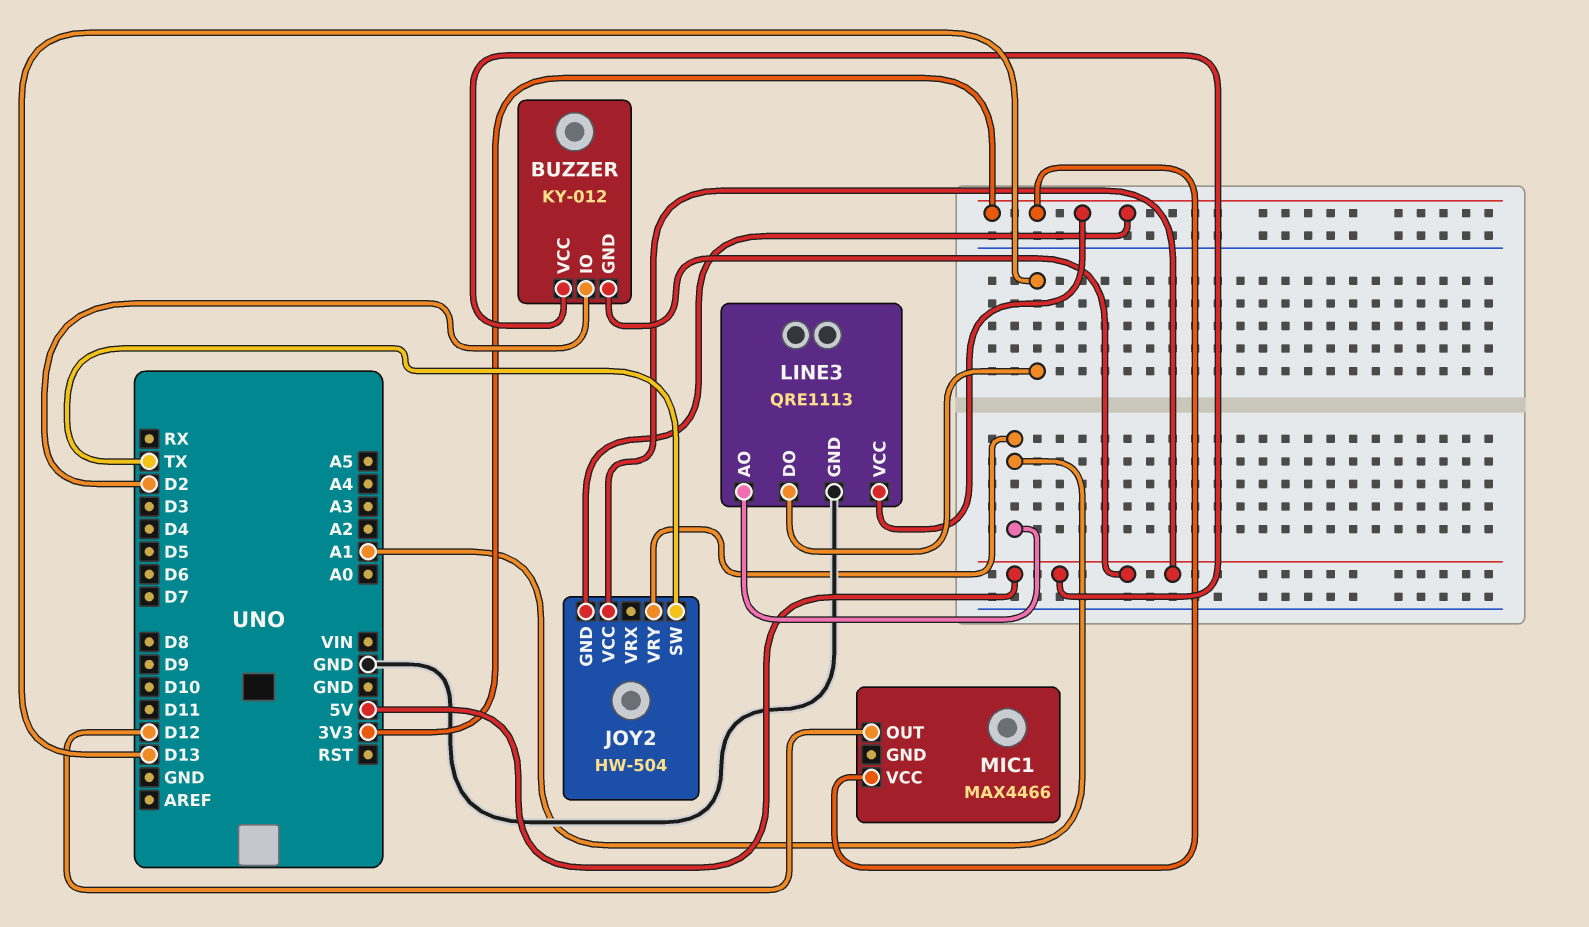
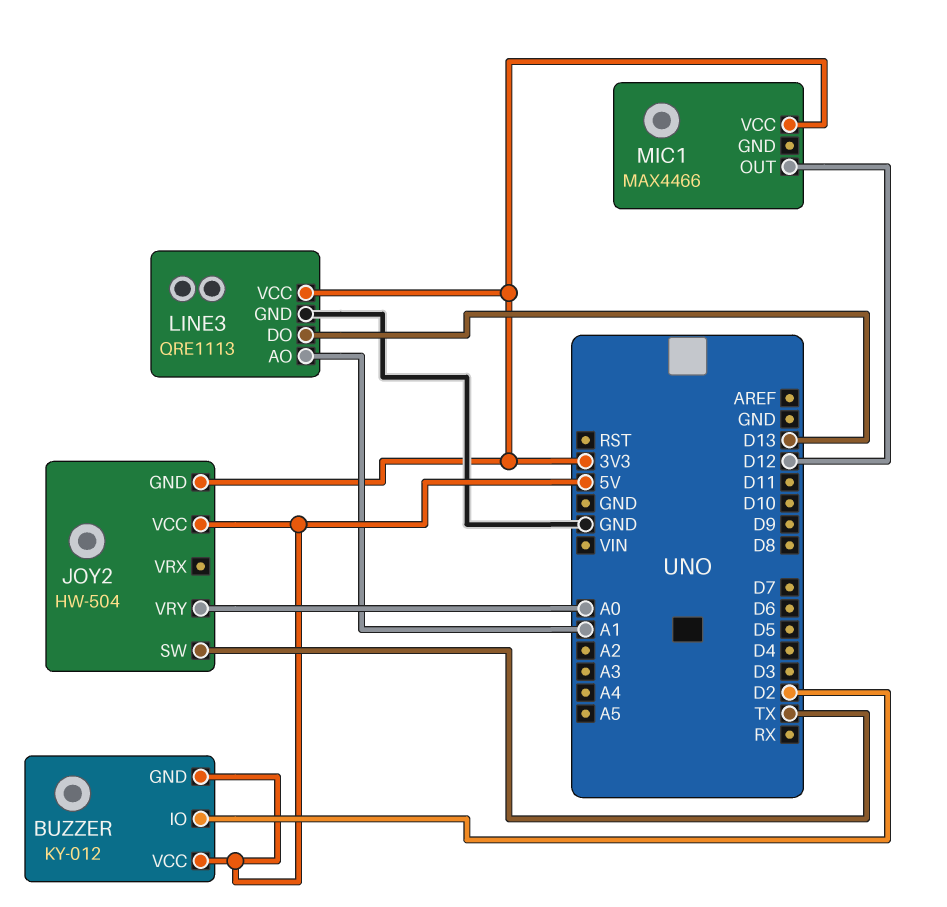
JOY2 pin VRY: A1 -> A0

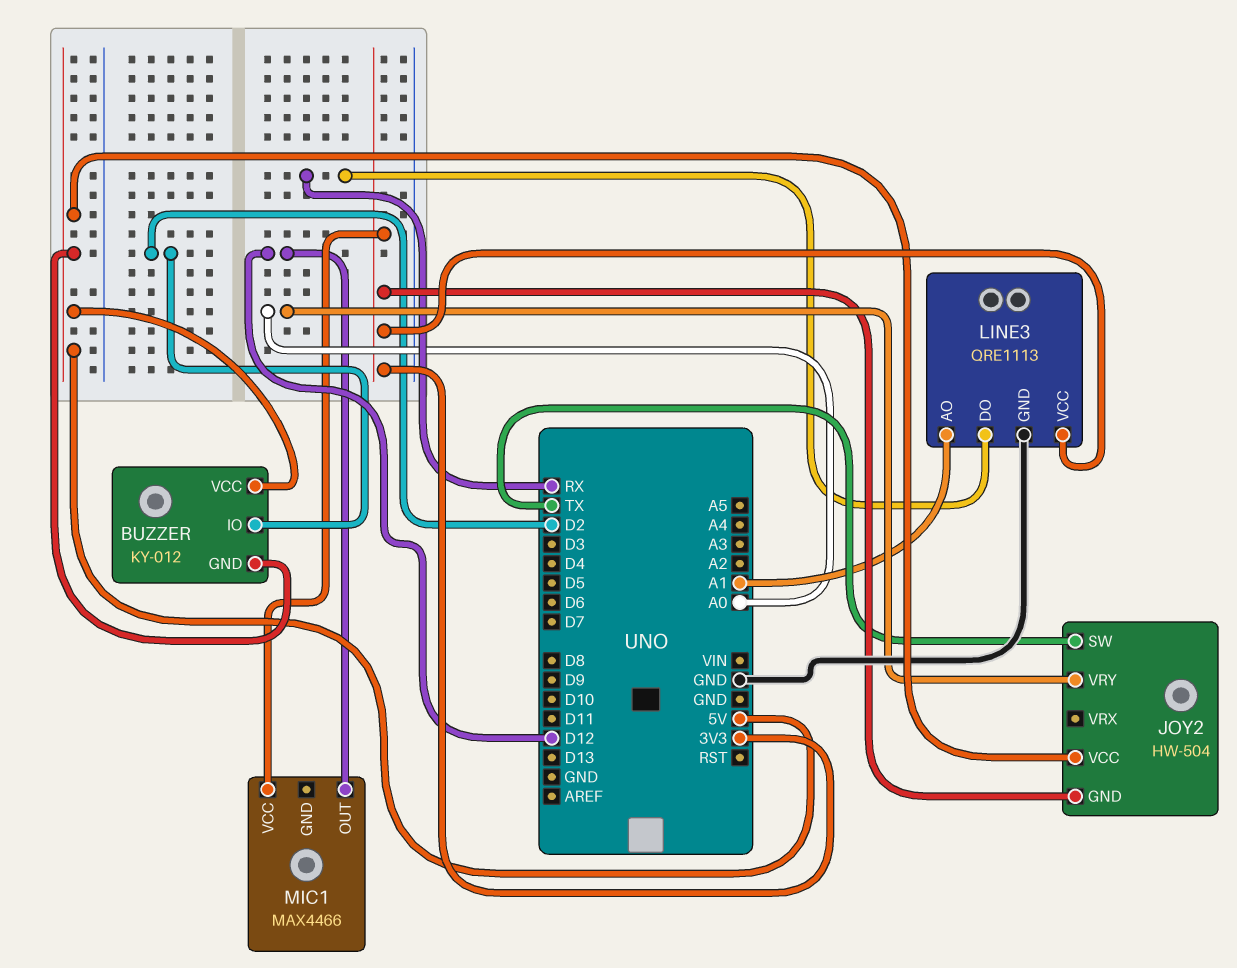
LINE3 pin DO: D13 -> RX

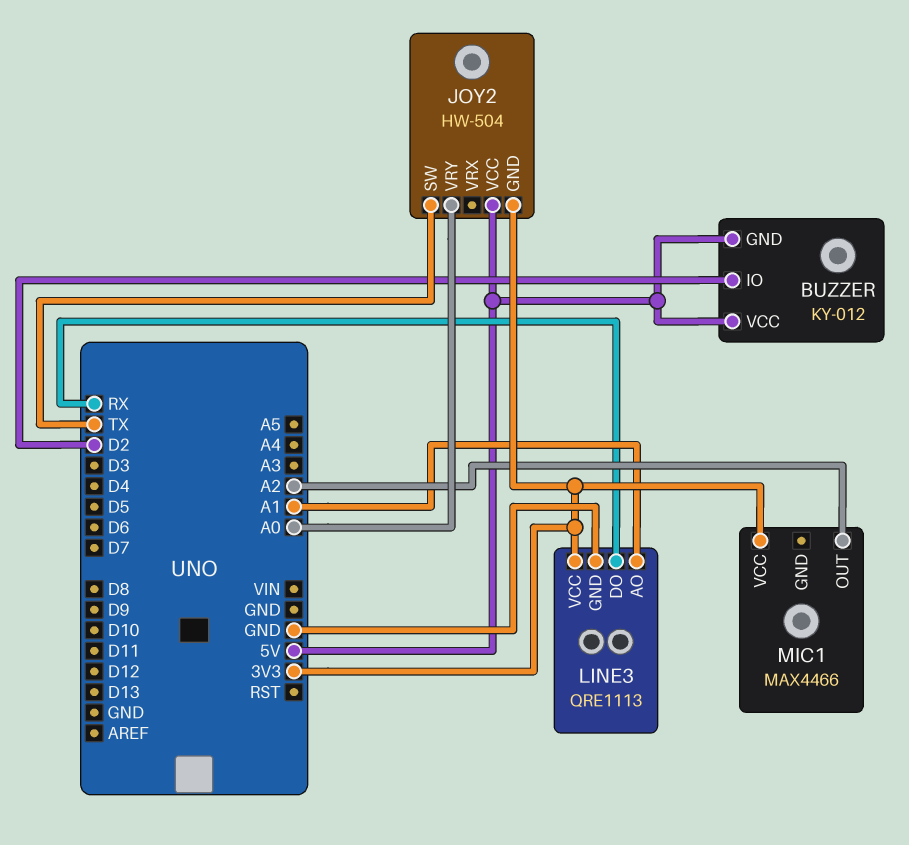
MIC1 pin OUT: D12 -> A2

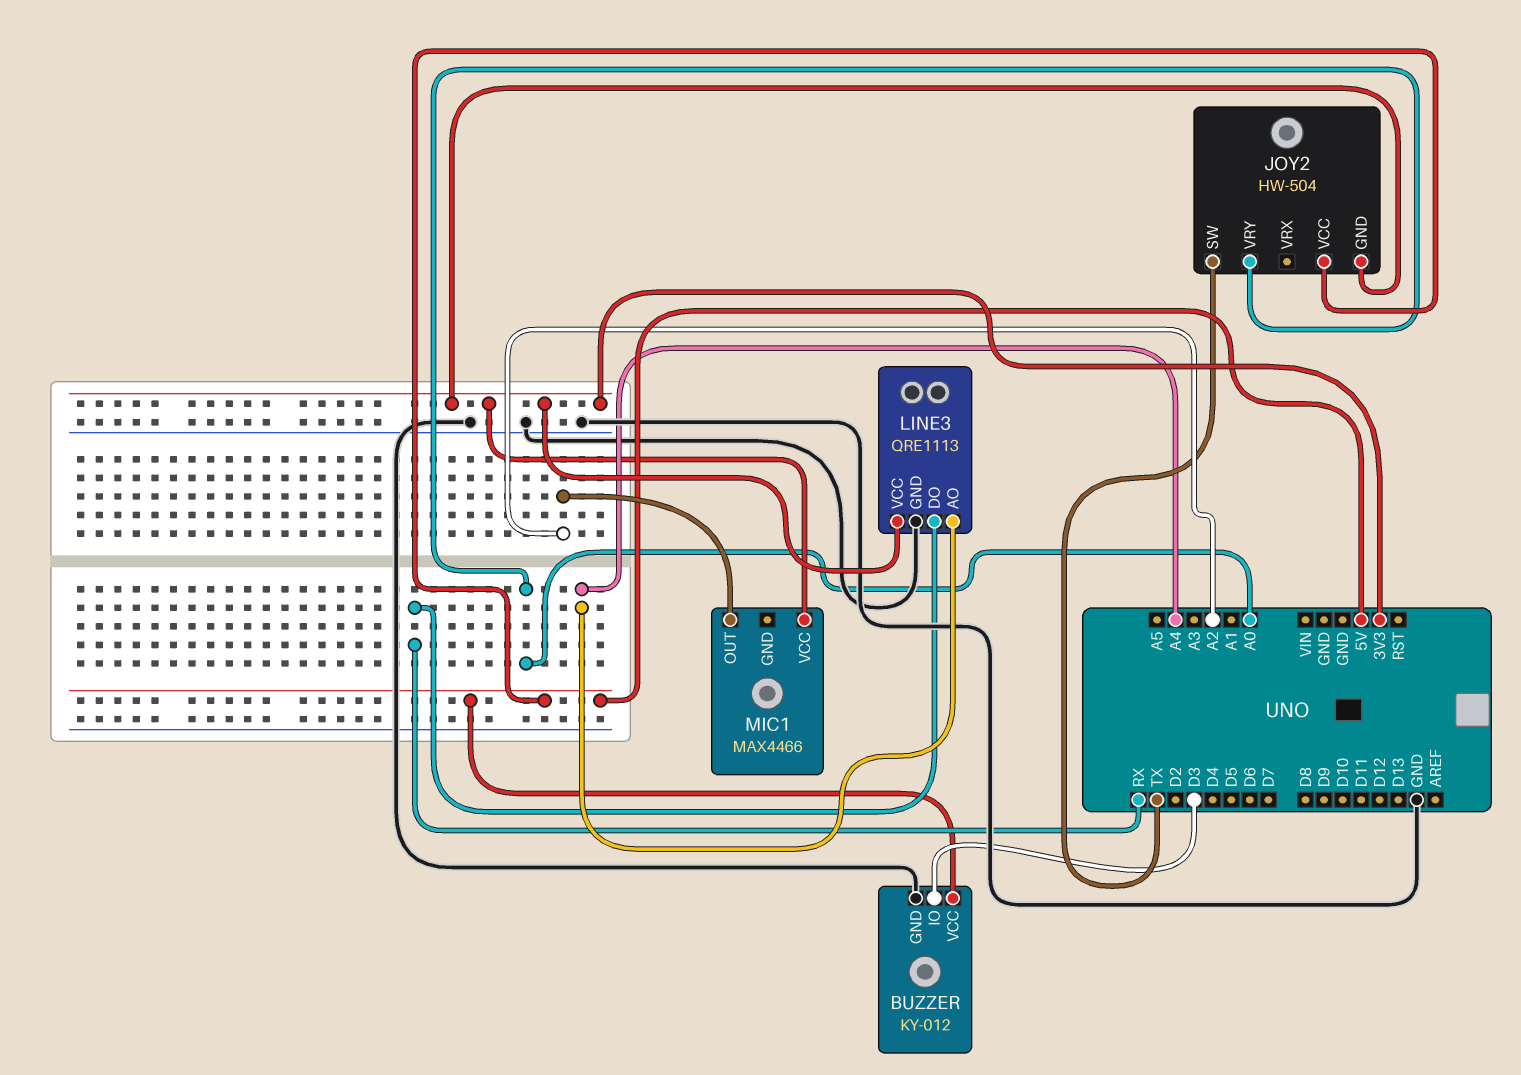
BUZZER pin GND: 5V -> GND
BUZZER pin IO: D2 -> D3
LINE3 pin AO: A1 -> A4

